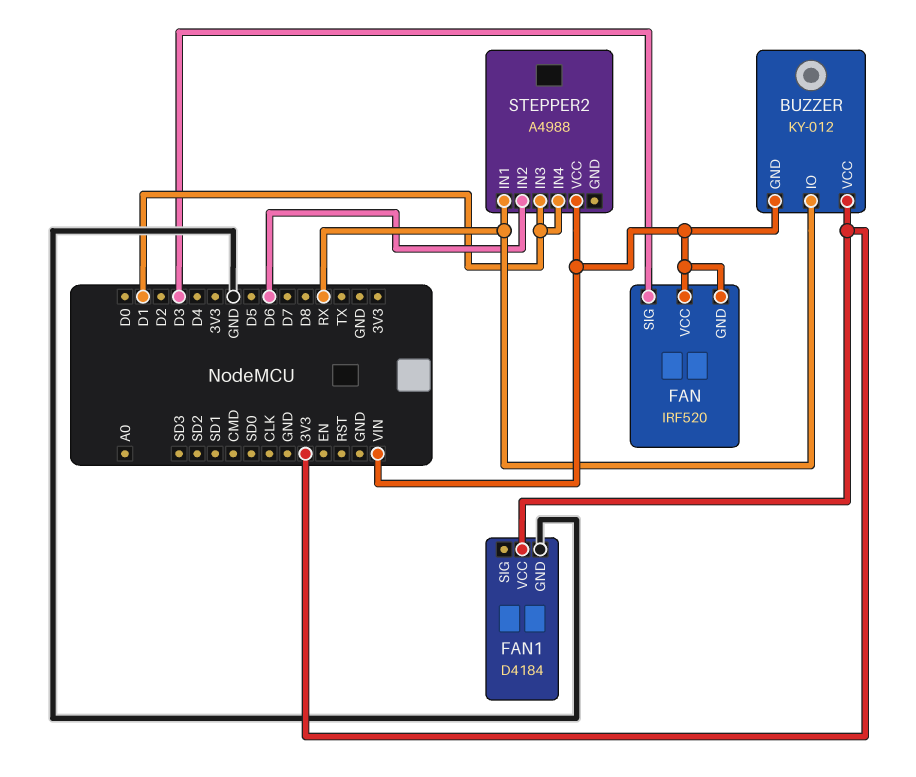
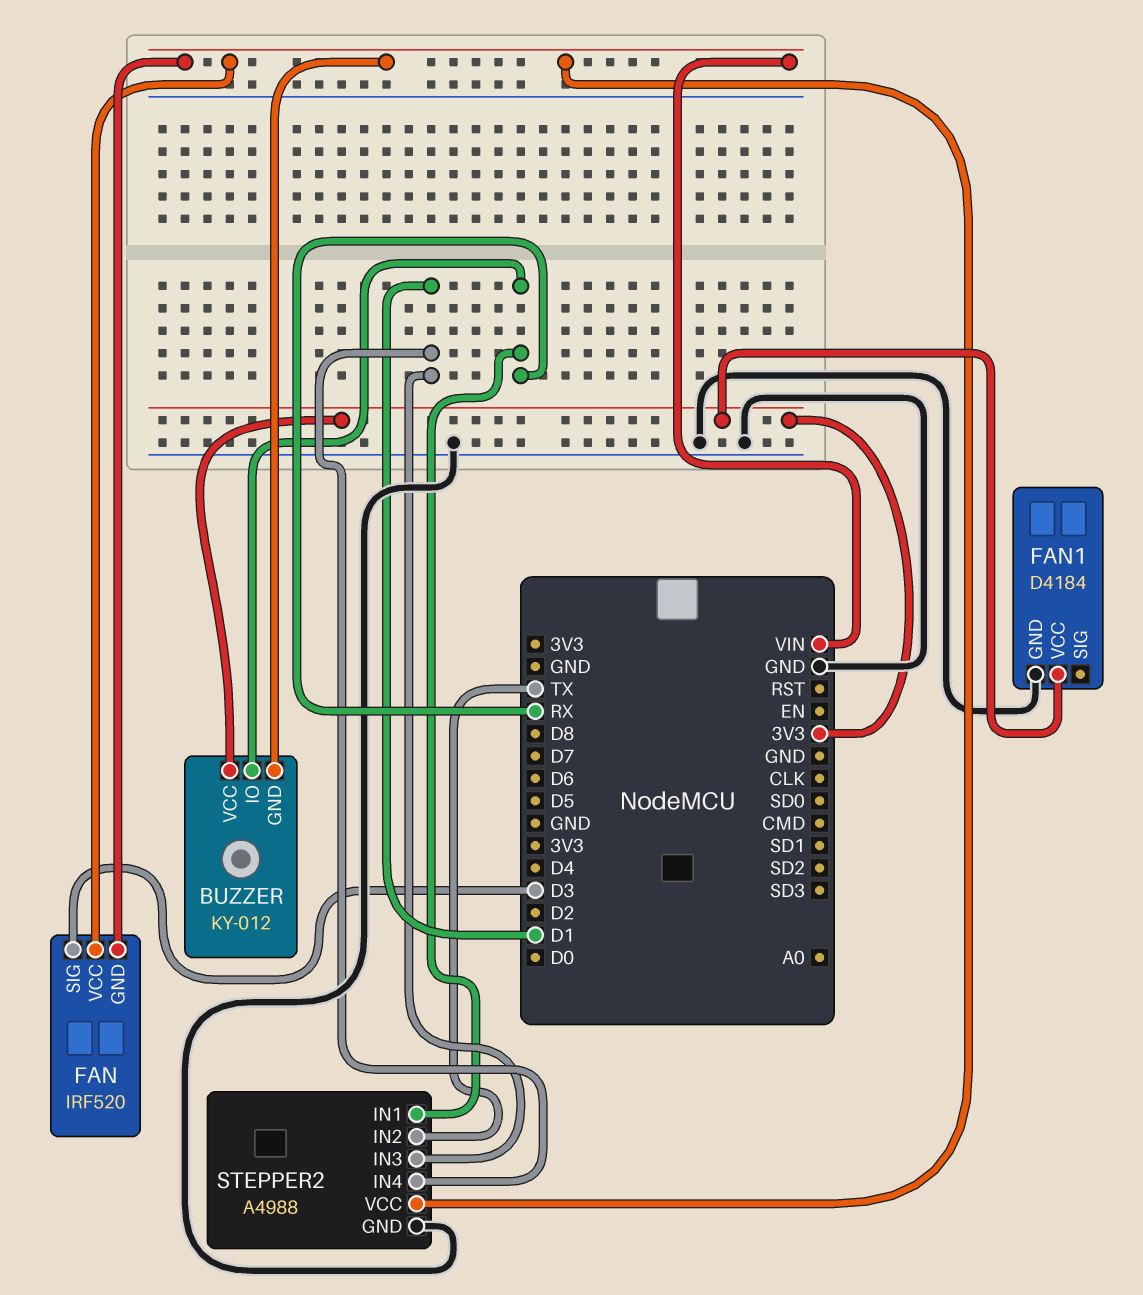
STEPPER2 pin GND: none -> GND
STEPPER2 pin IN2: D6 -> TX

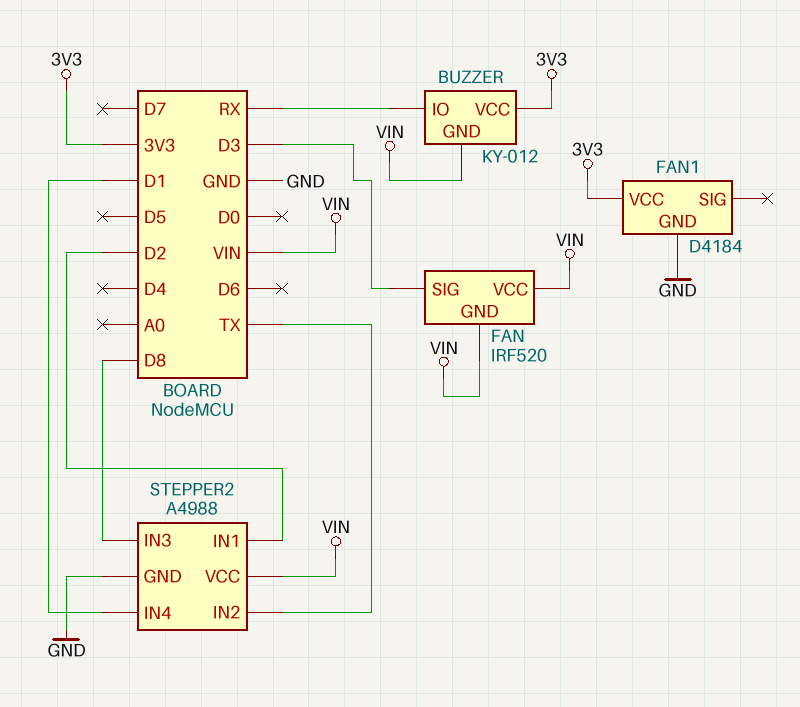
STEPPER2 pin IN1: RX -> D2
STEPPER2 pin IN3: D1 -> D8

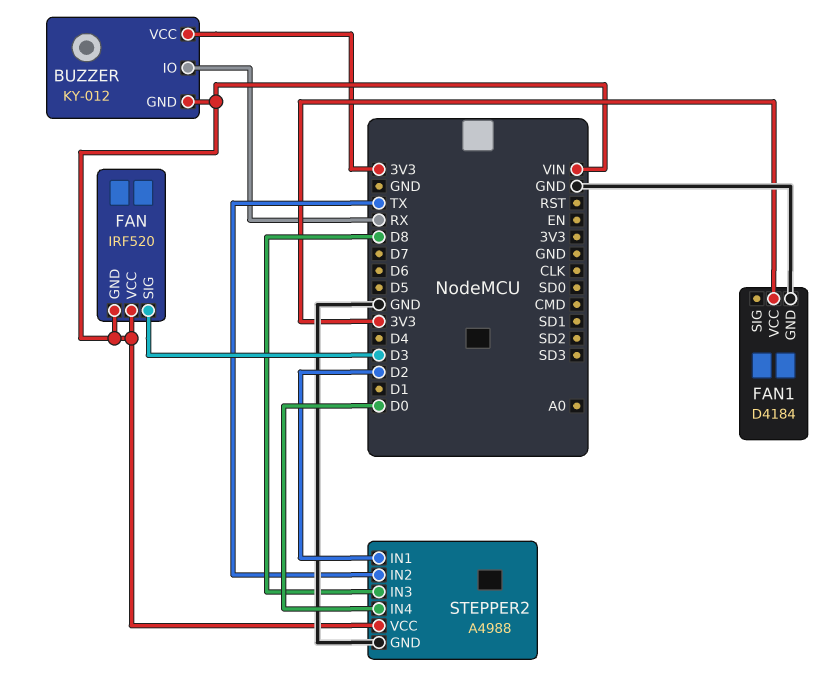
STEPPER2 pin IN4: D1 -> D0

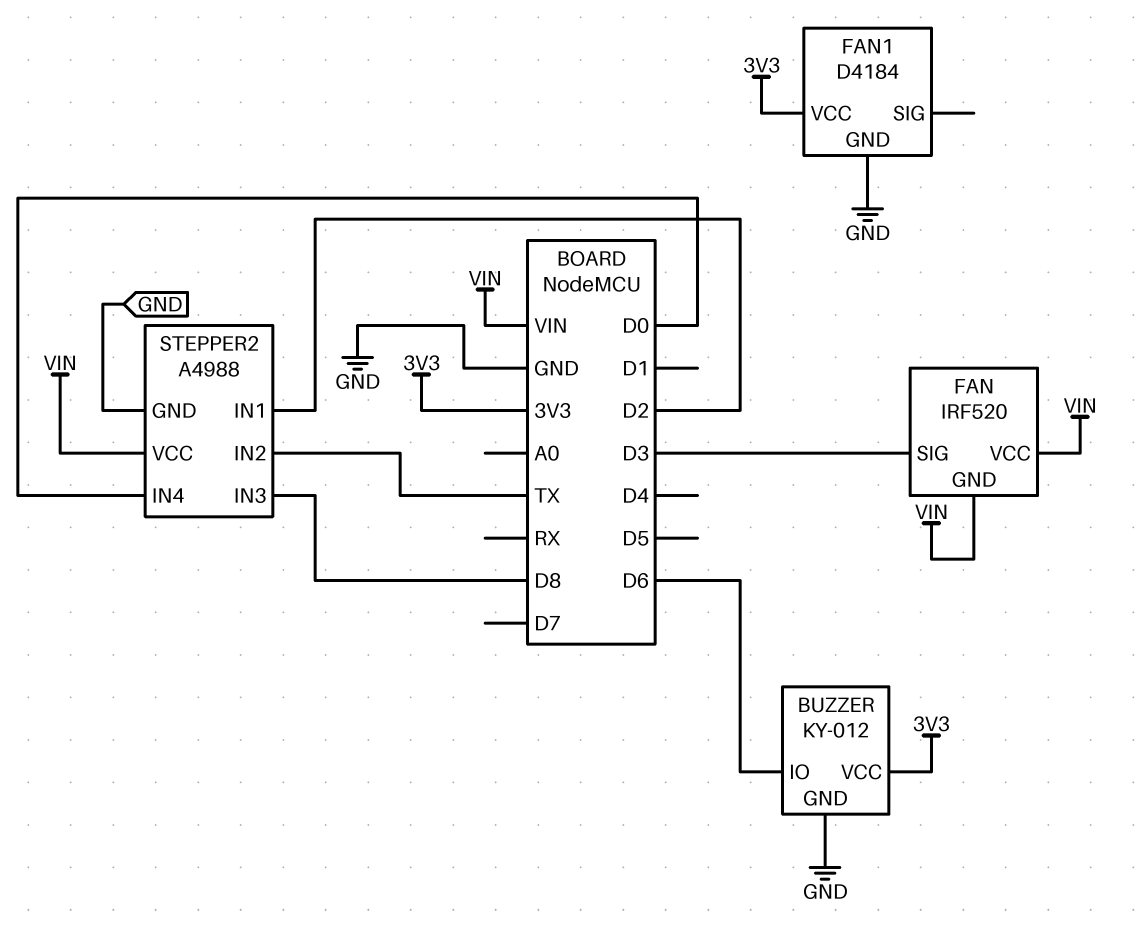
BUZZER pin GND: VIN -> GND
BUZZER pin IO: RX -> D6

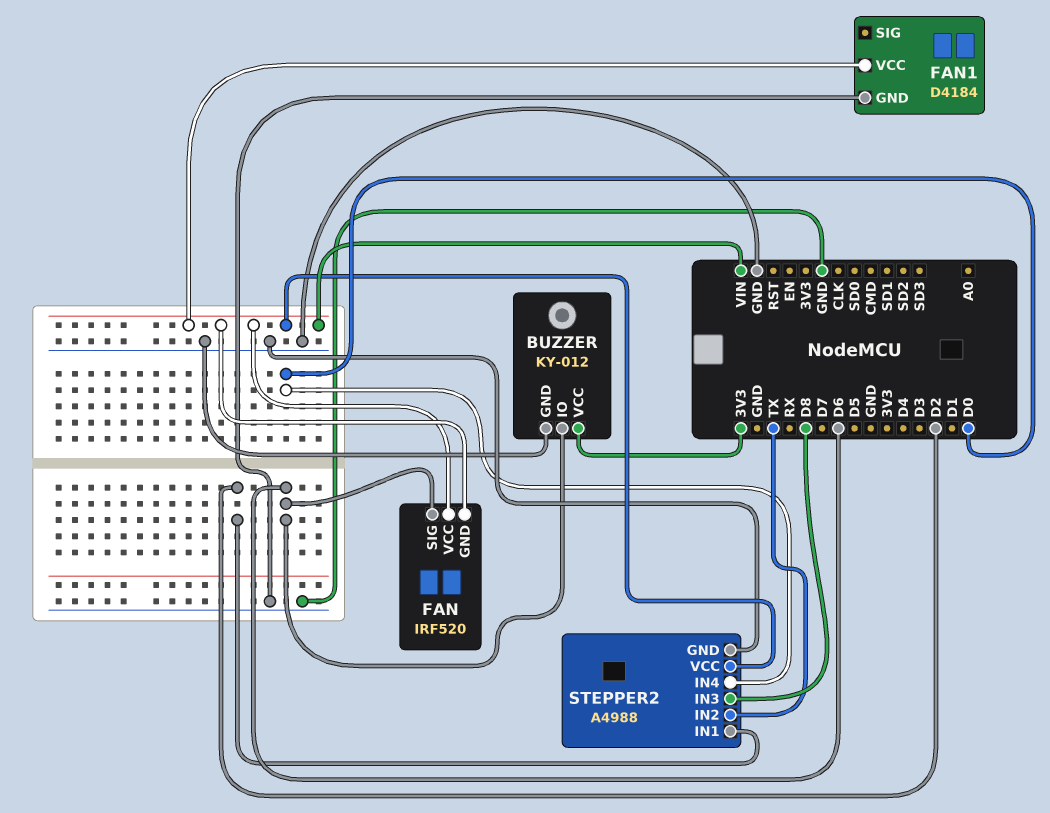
FAN pin SIG: D3 -> D6
FAN1 pin VCC: 3V3 -> VIN

